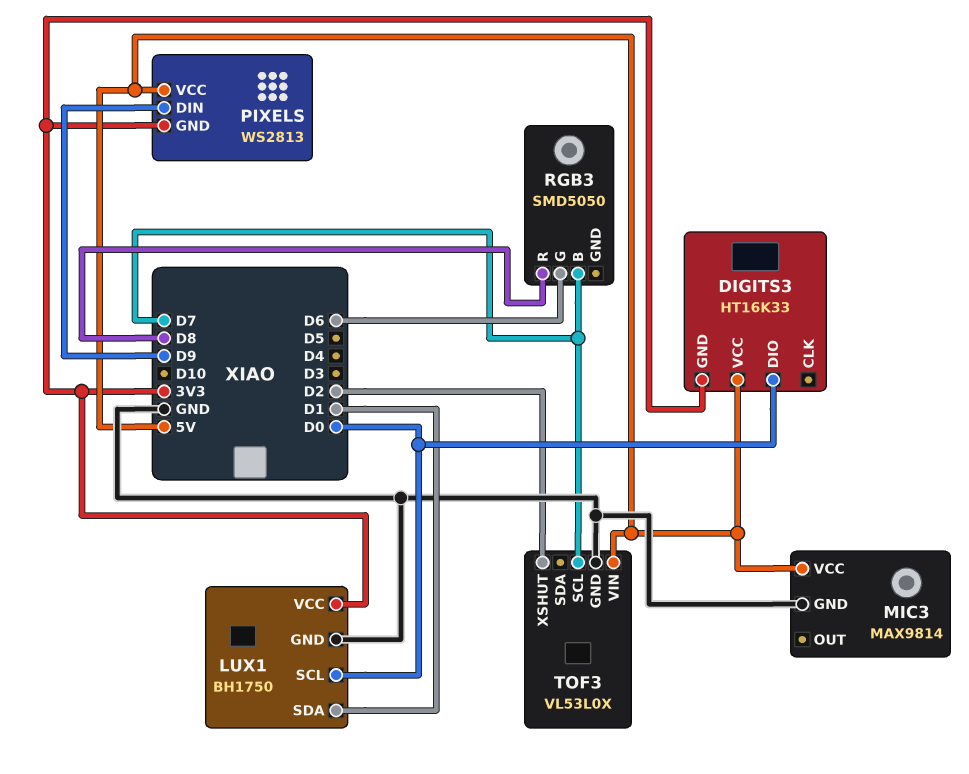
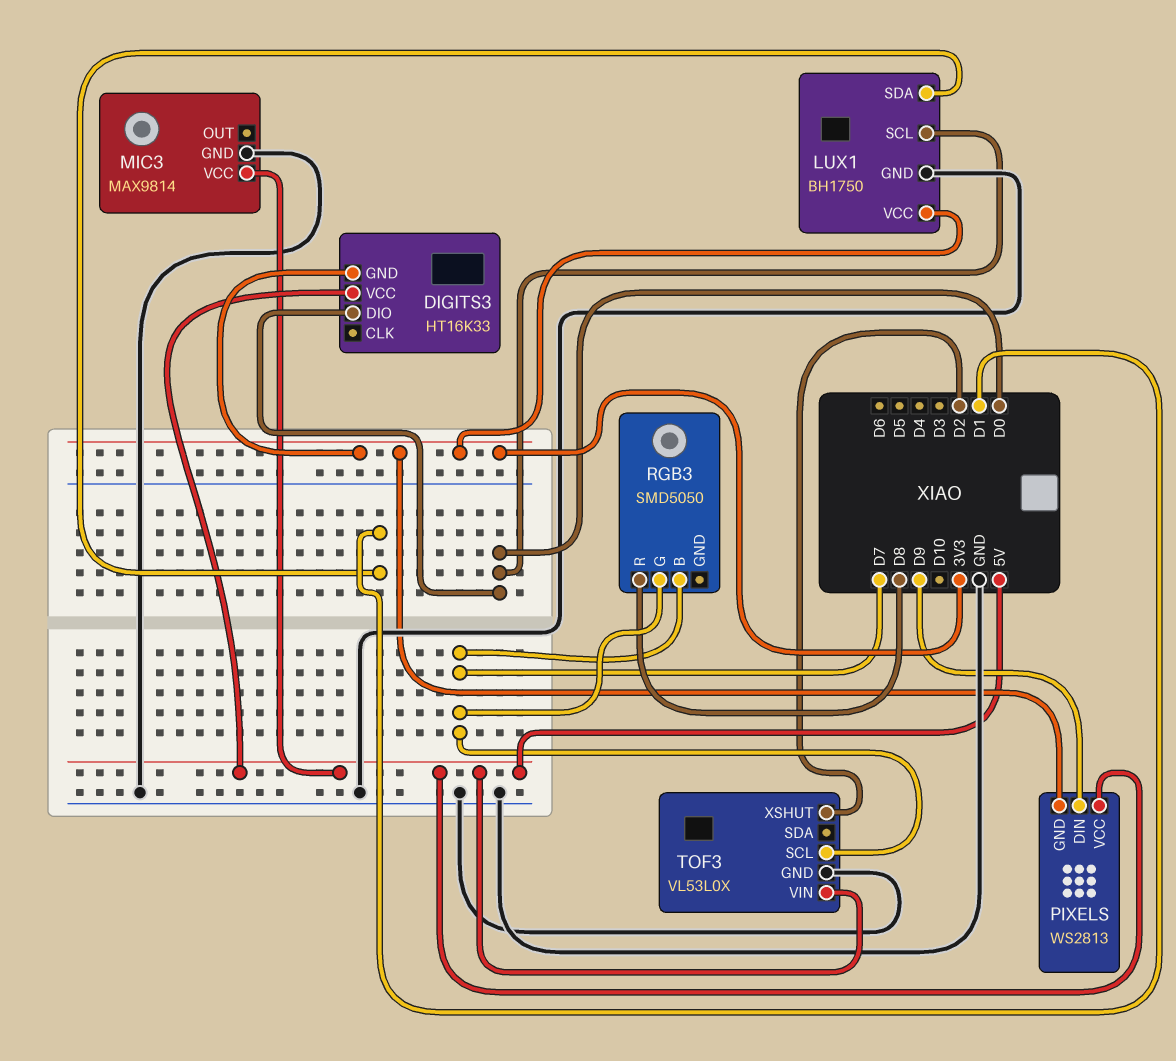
RGB3 pin G: D6 -> D7

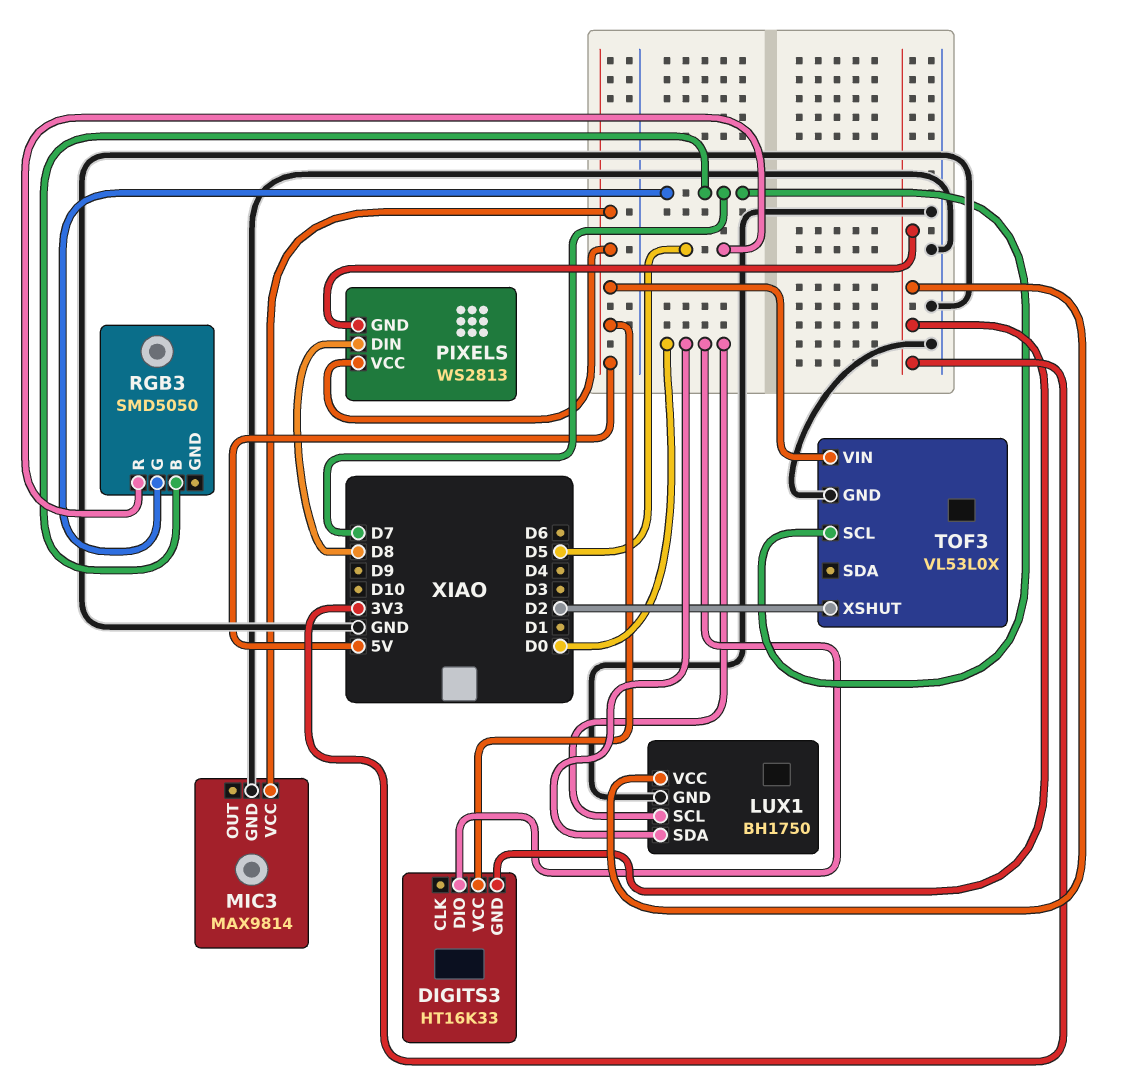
LUX1 pin SDA: D1 -> D0
PIXELS pin DIN: D9 -> D8
RGB3 pin R: D8 -> D5

